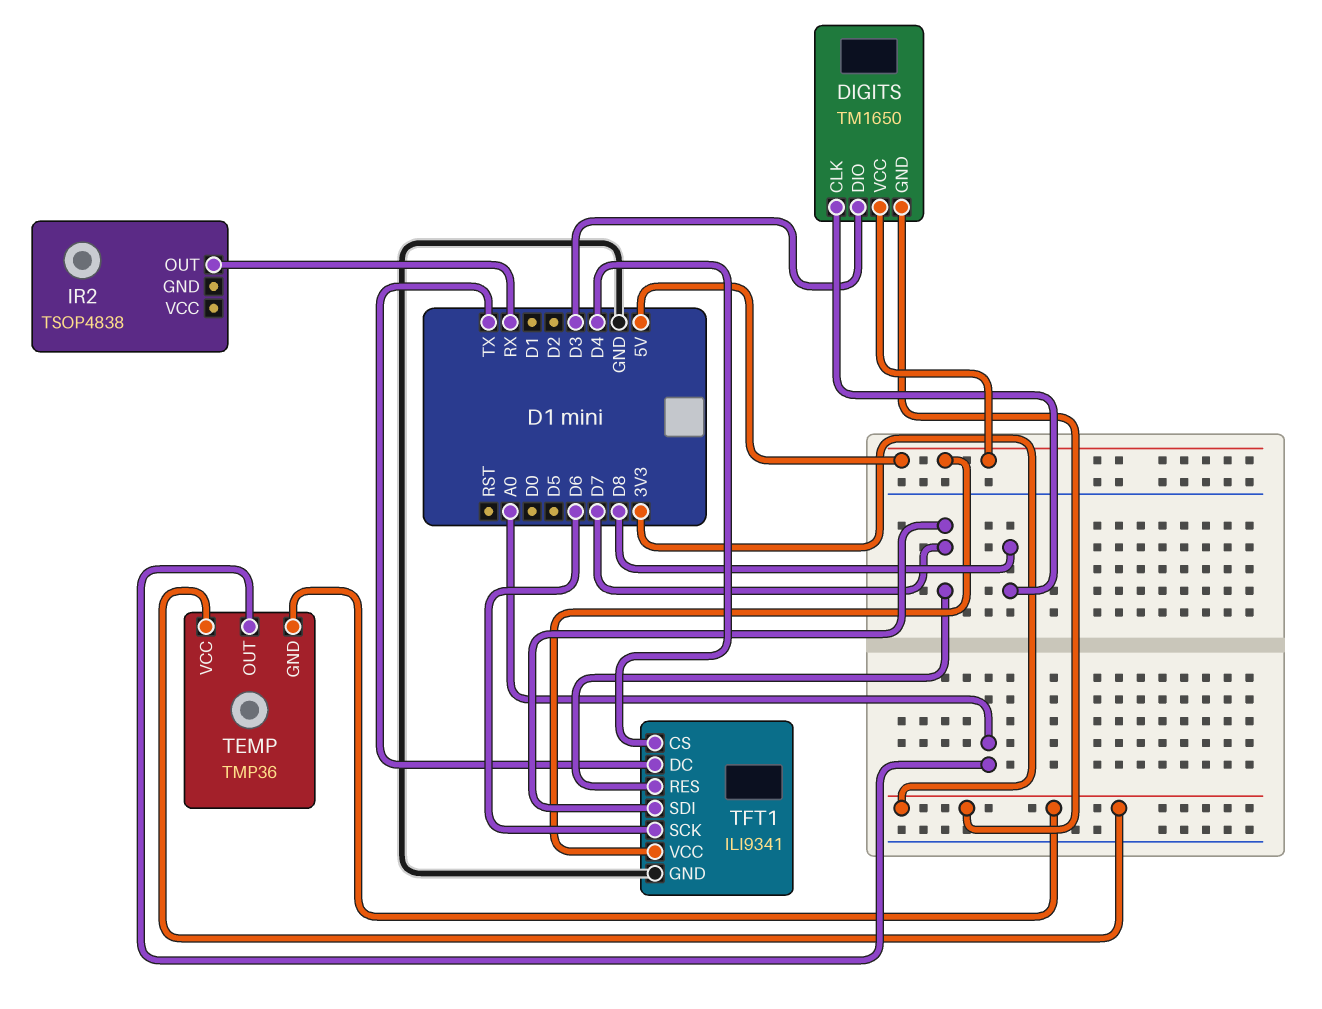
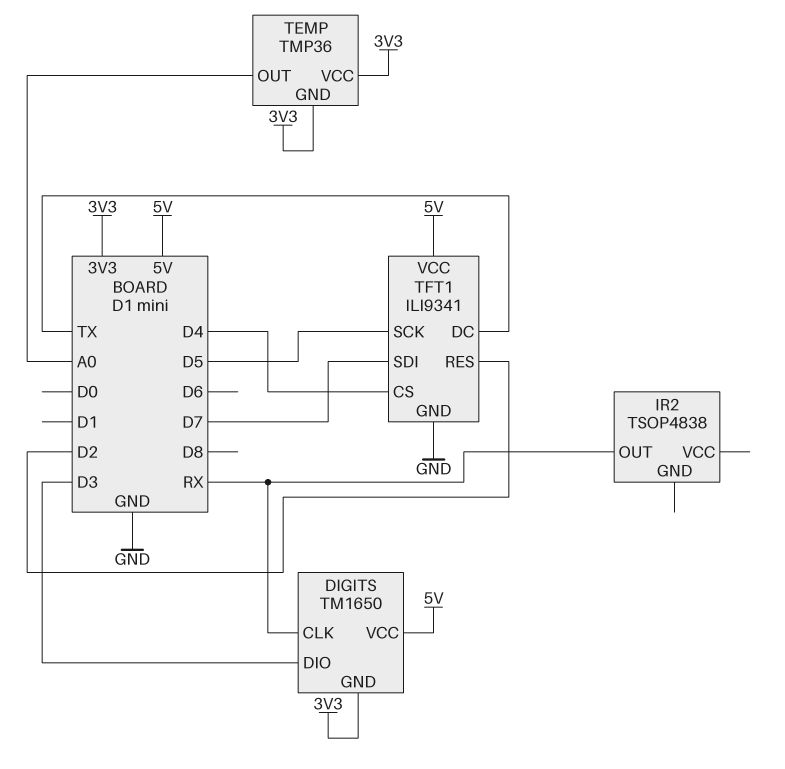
DIGITS pin CLK: D8 -> RX
TFT1 pin RES: D7 -> D2
TFT1 pin SCK: D6 -> D5

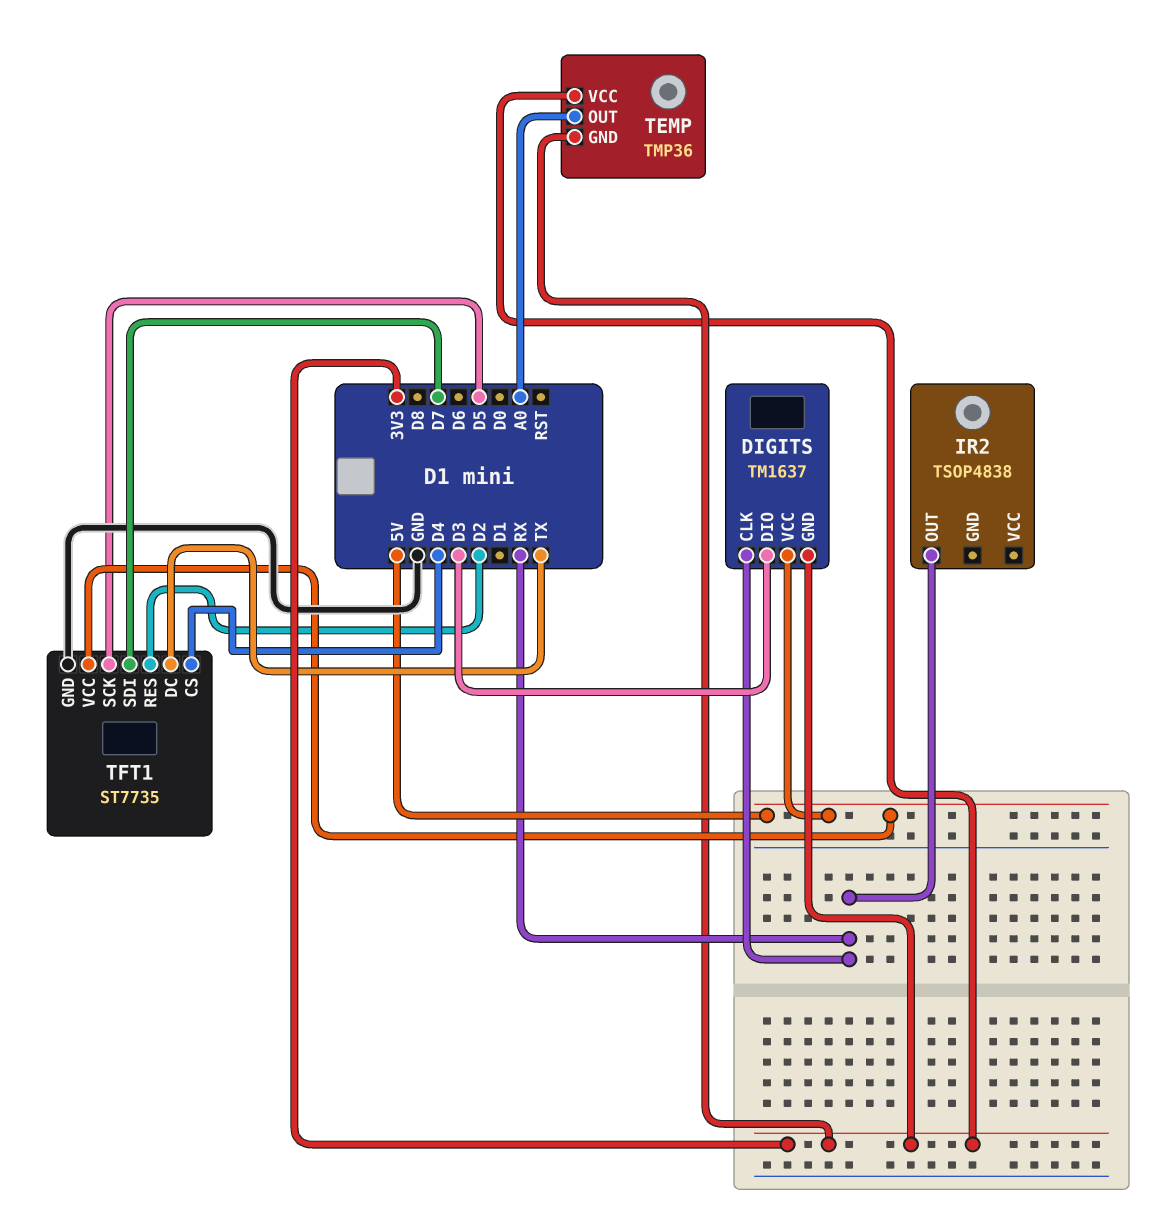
DIGITS: TM1650 -> TM1637
TFT1: ILI9341 -> ST7735

